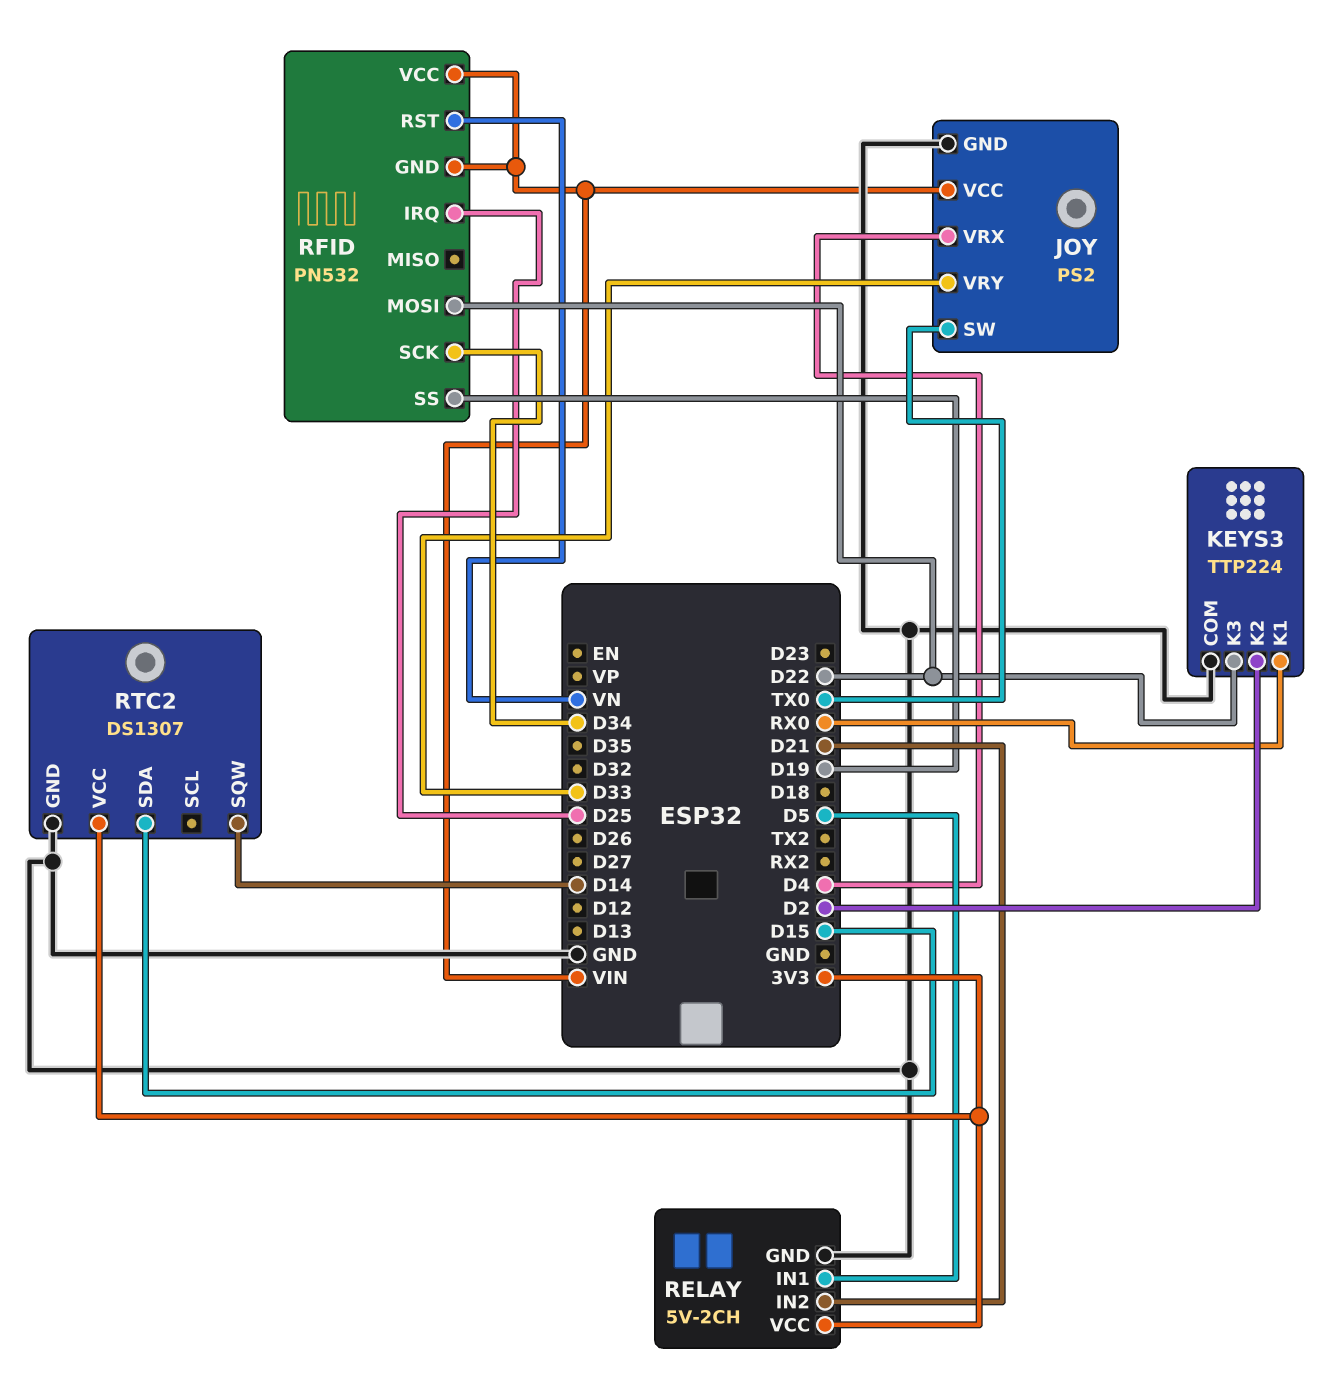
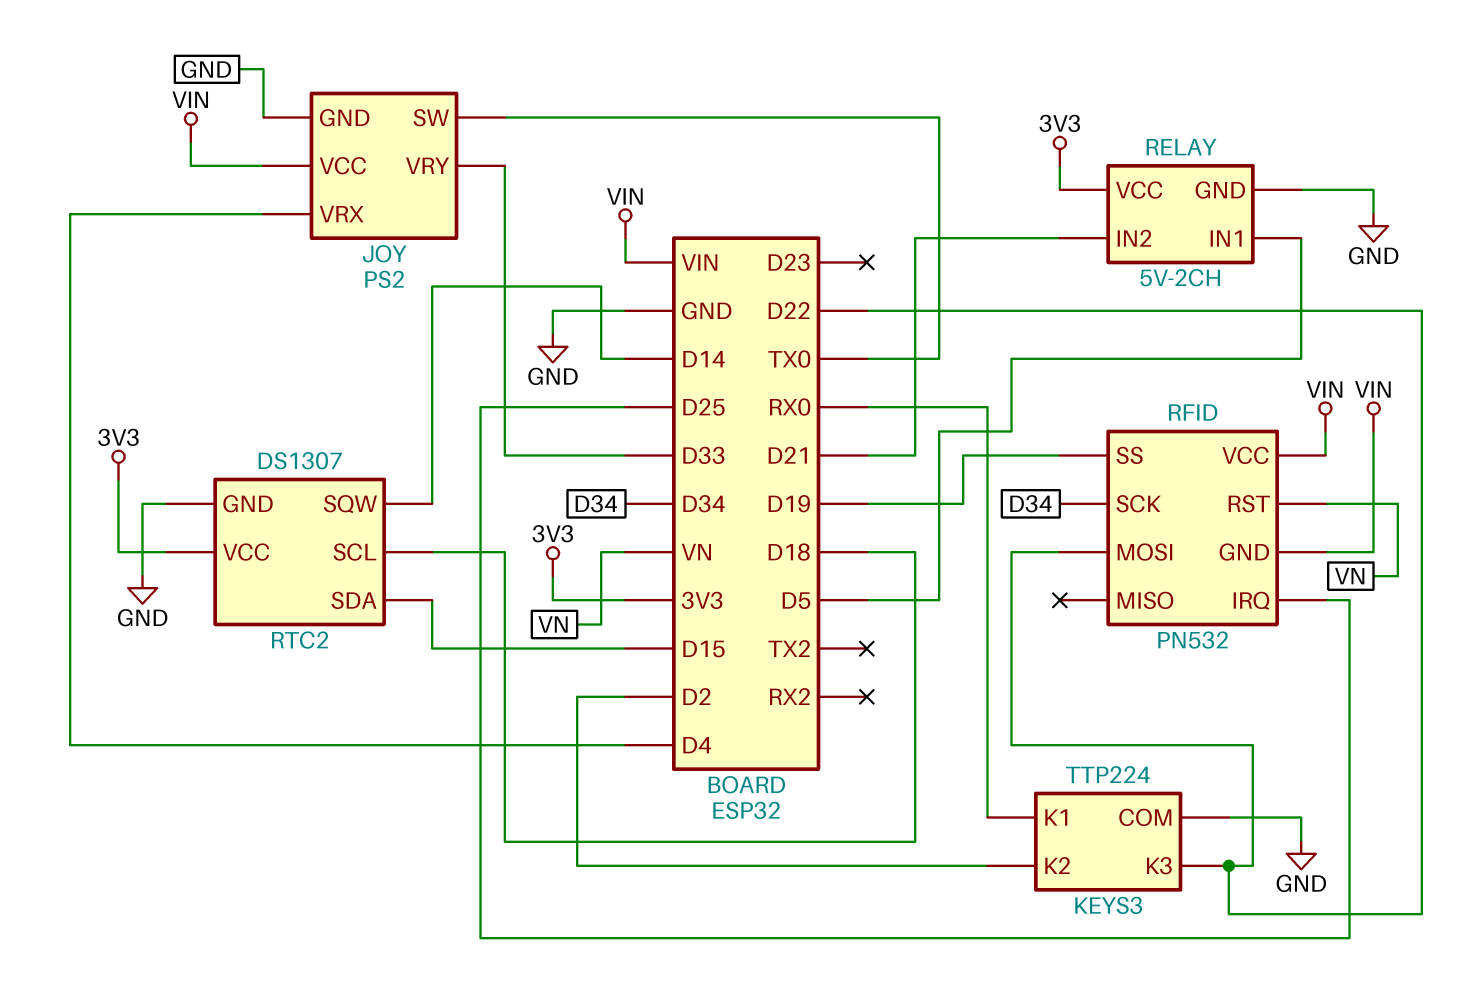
RTC2 pin SCL: none -> D18

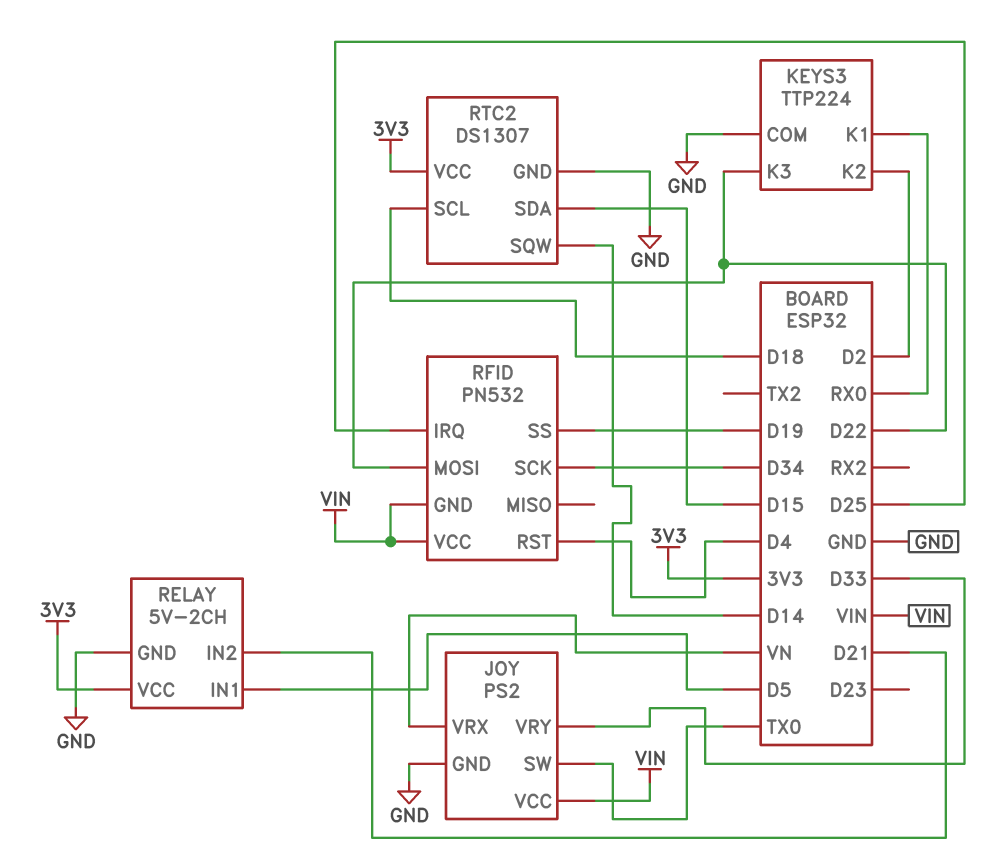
JOY pin VRX: D4 -> VN
RFID pin RST: VN -> D4

